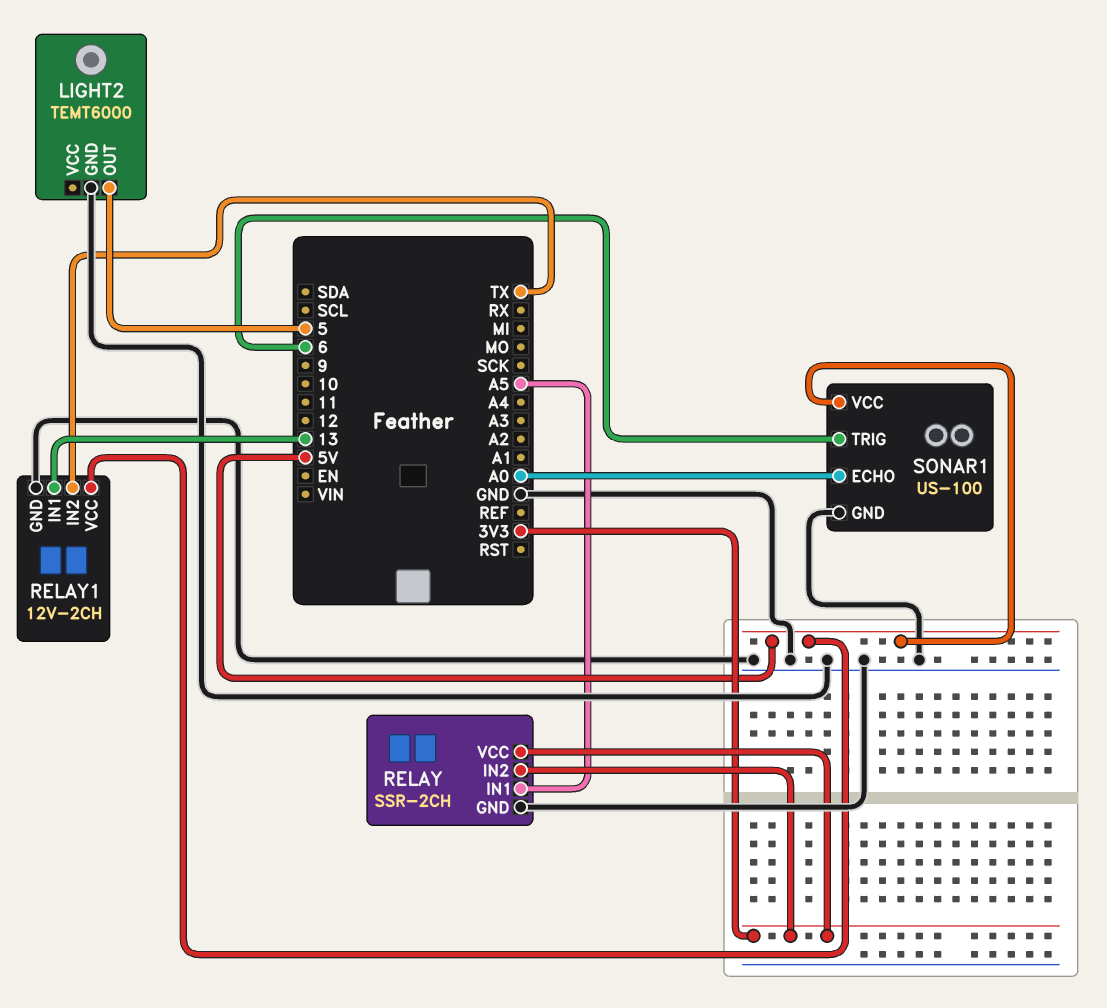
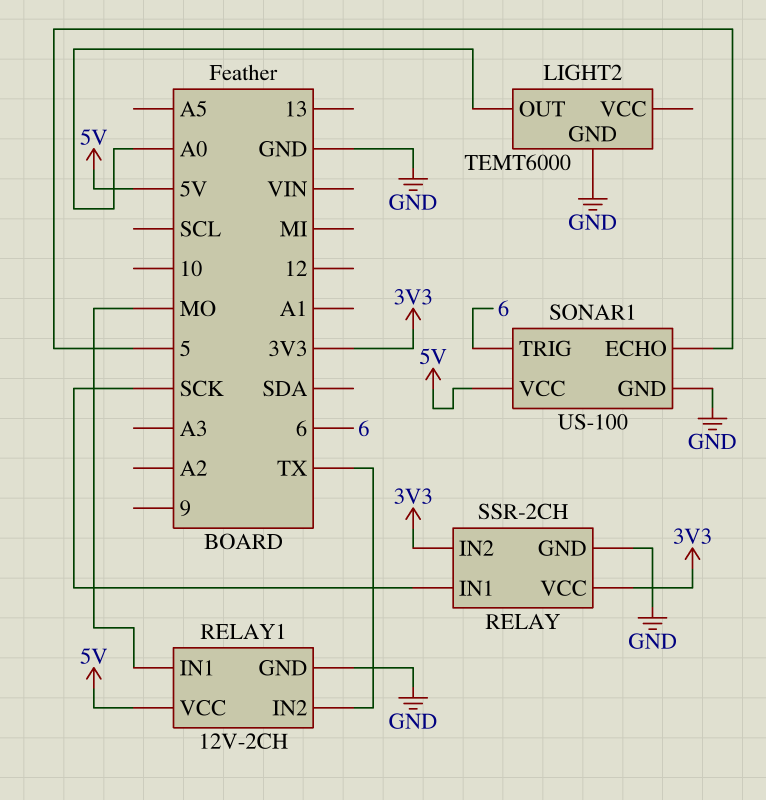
LIGHT2 pin OUT: 5 -> A0
RELAY pin IN1: A5 -> SCK
RELAY1 pin IN1: 13 -> MO
SONAR1 pin ECHO: A0 -> 5

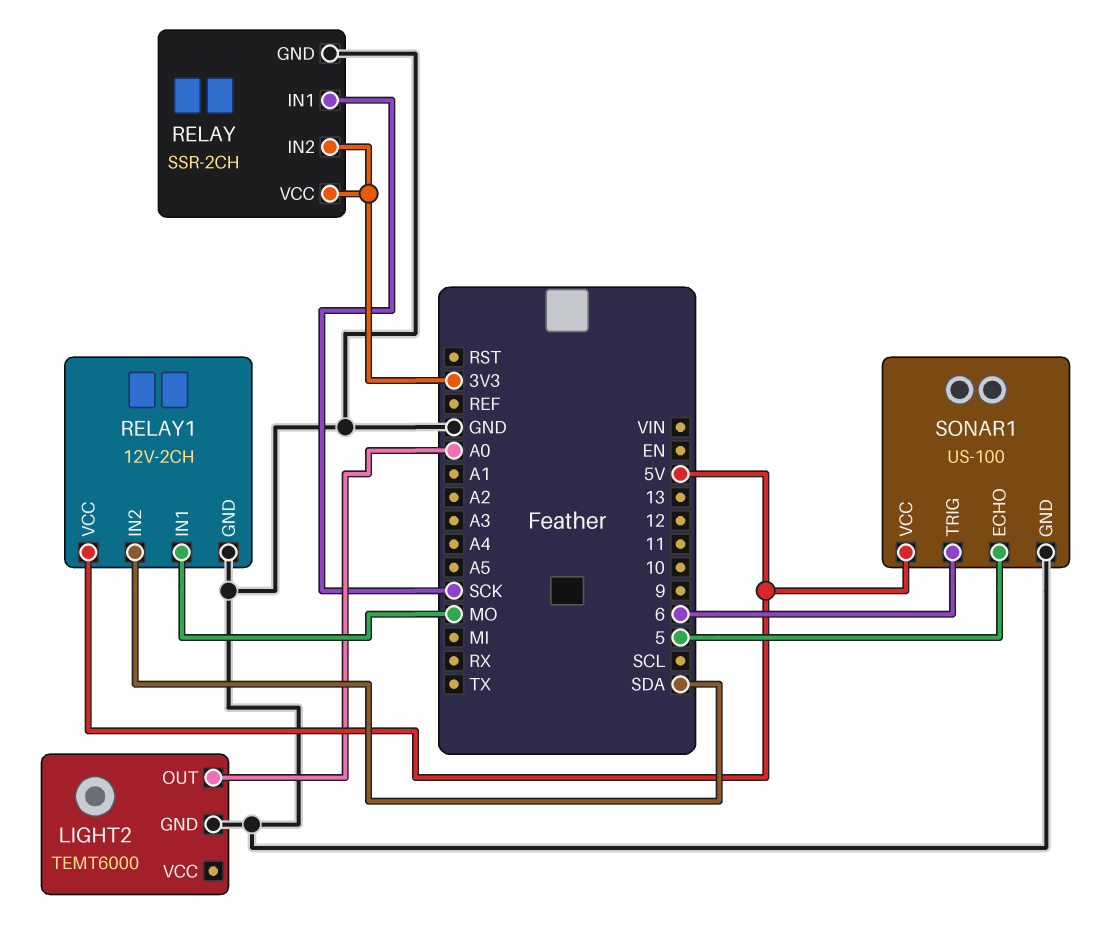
RELAY1 pin IN2: TX -> SDA

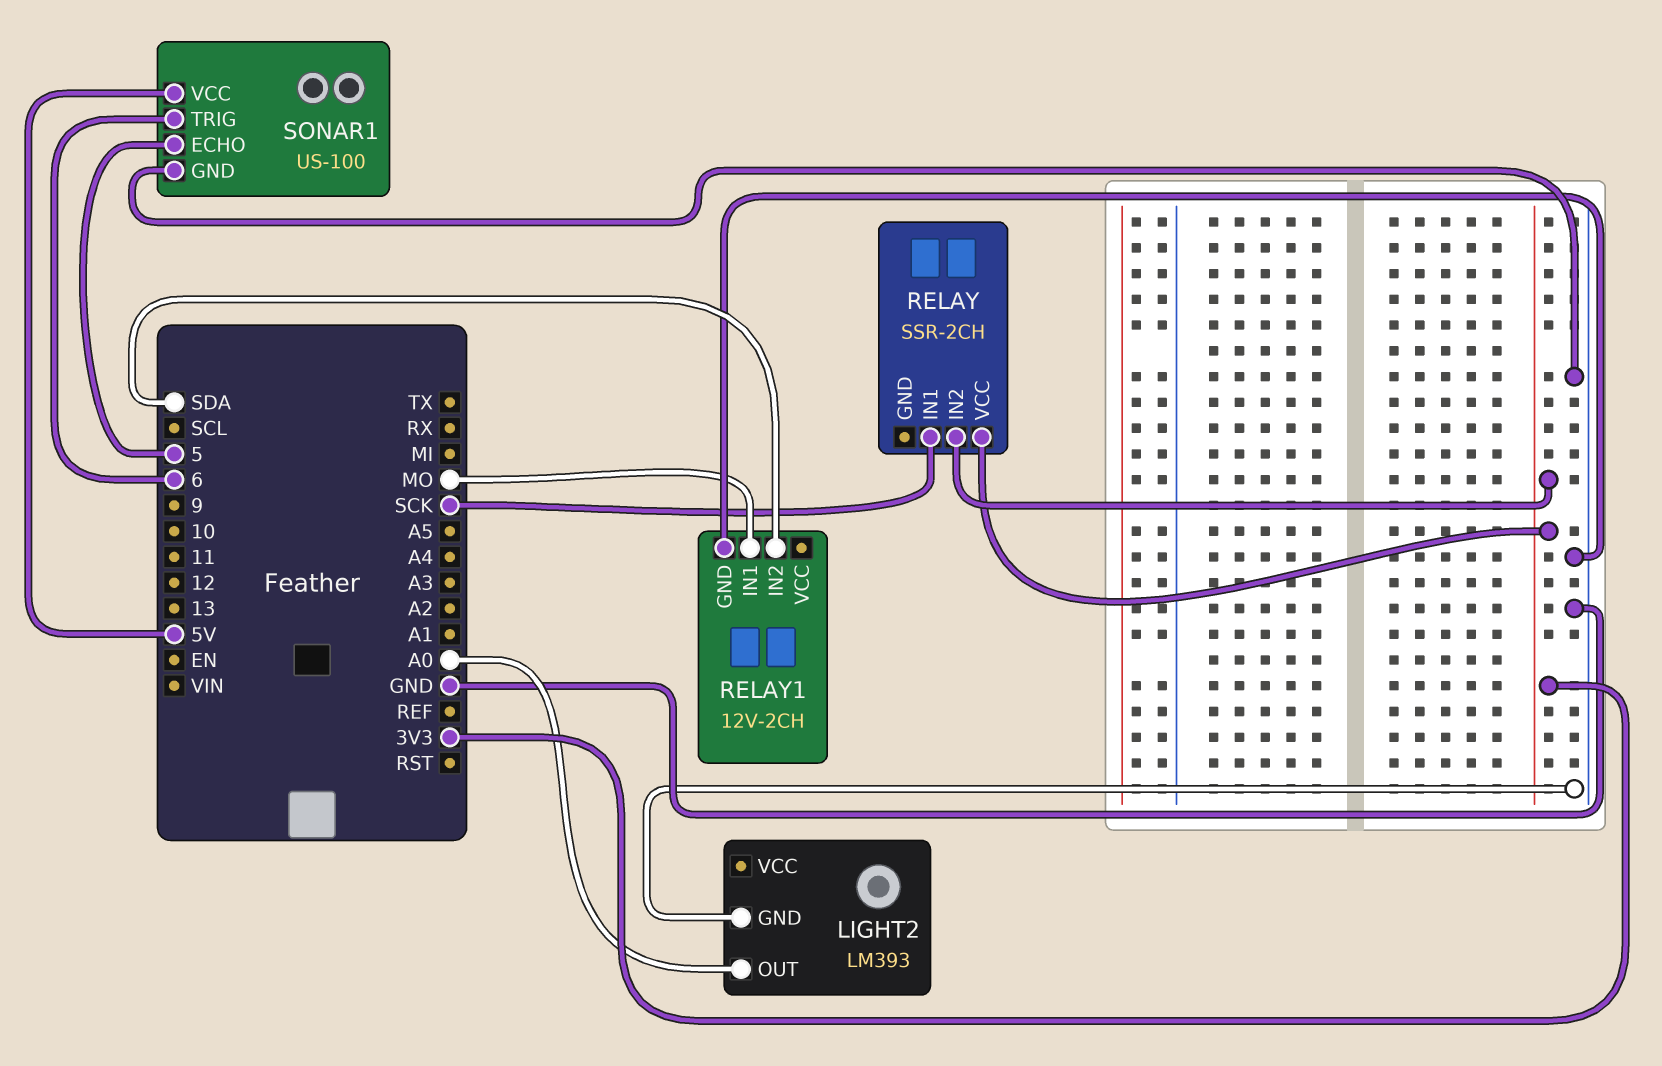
LIGHT2: TEMT6000 -> LM393
RELAY pin GND: GND -> none
RELAY1 pin VCC: 5V -> none

